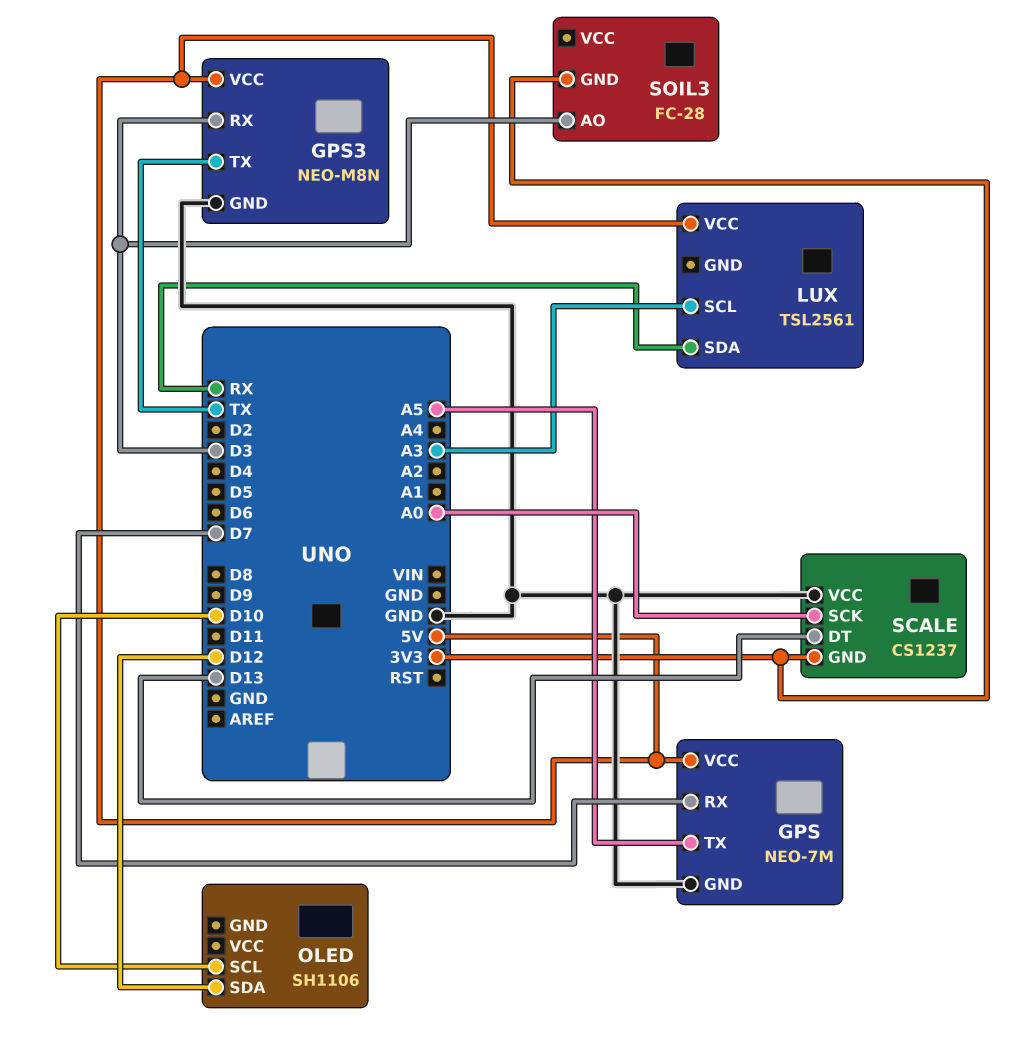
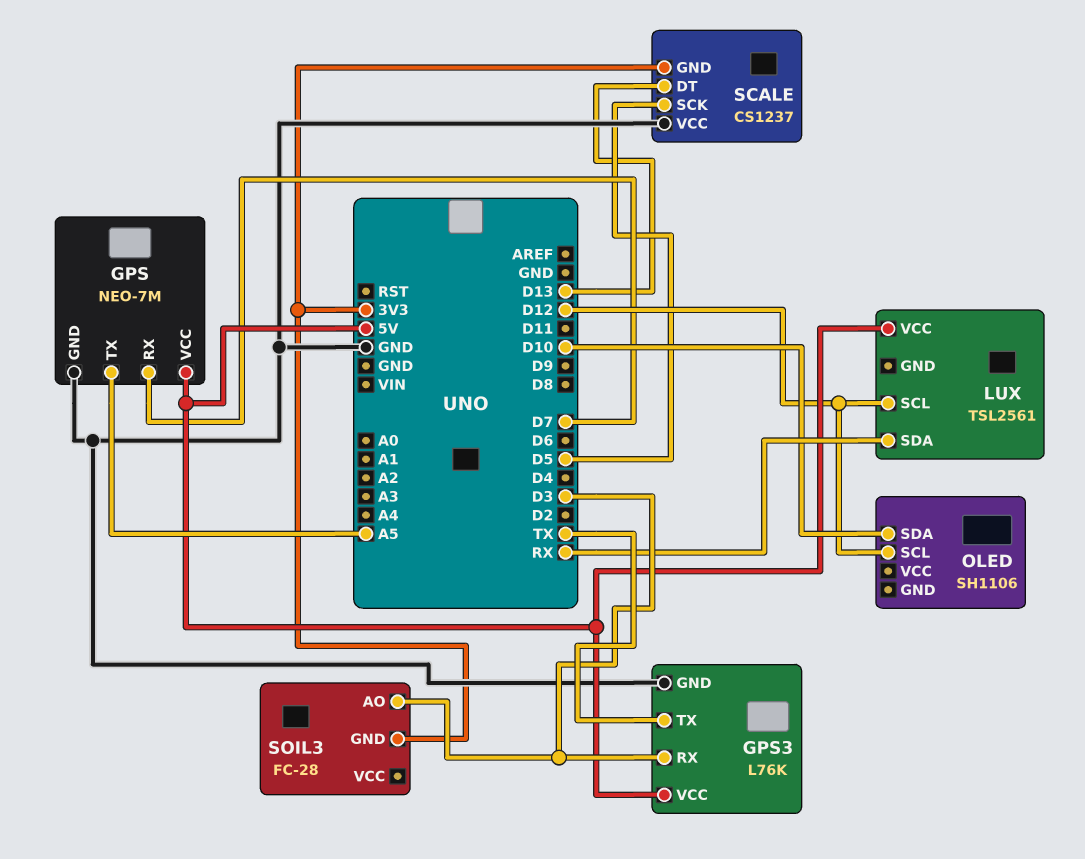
GPS3: NEO-M8N -> L76K
LUX pin SCL: A3 -> D12
OLED pin SCL: D10 -> D12
OLED pin SDA: D12 -> D10
SCALE pin SCK: A0 -> D5

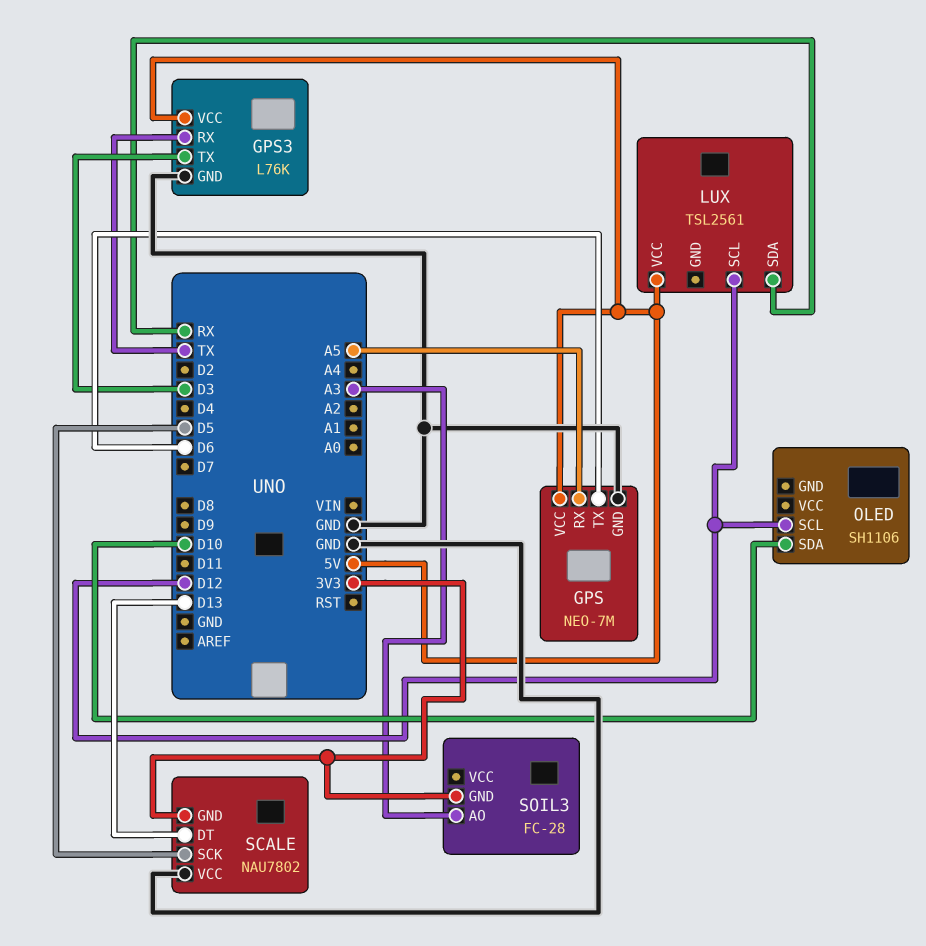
GPS pin RX: D7 -> A5
GPS pin TX: A5 -> D6
GPS3 pin RX: D3 -> TX
GPS3 pin TX: TX -> D3
SCALE: CS1237 -> NAU7802
SOIL3 pin AO: D3 -> A3

